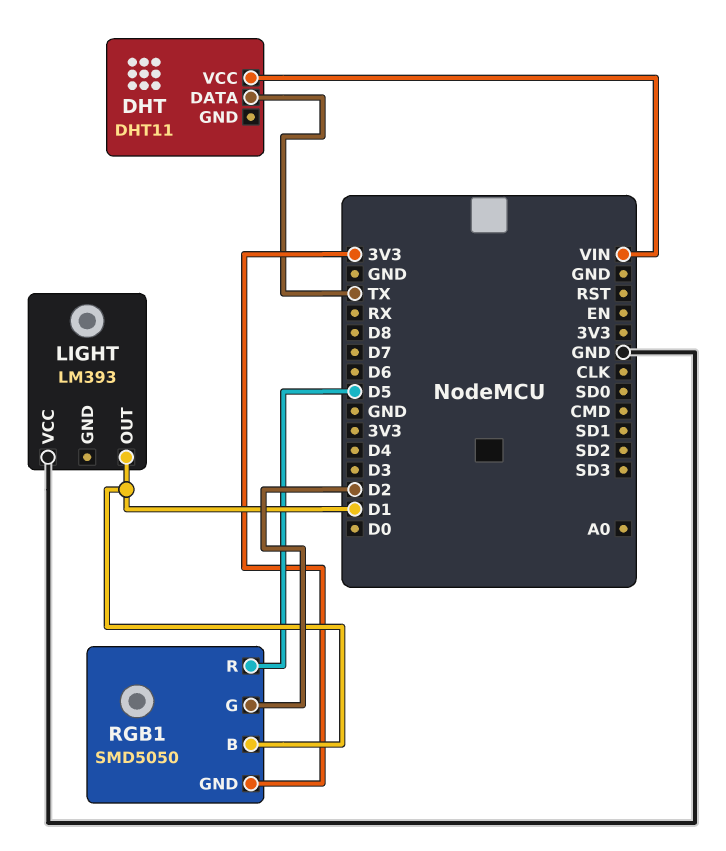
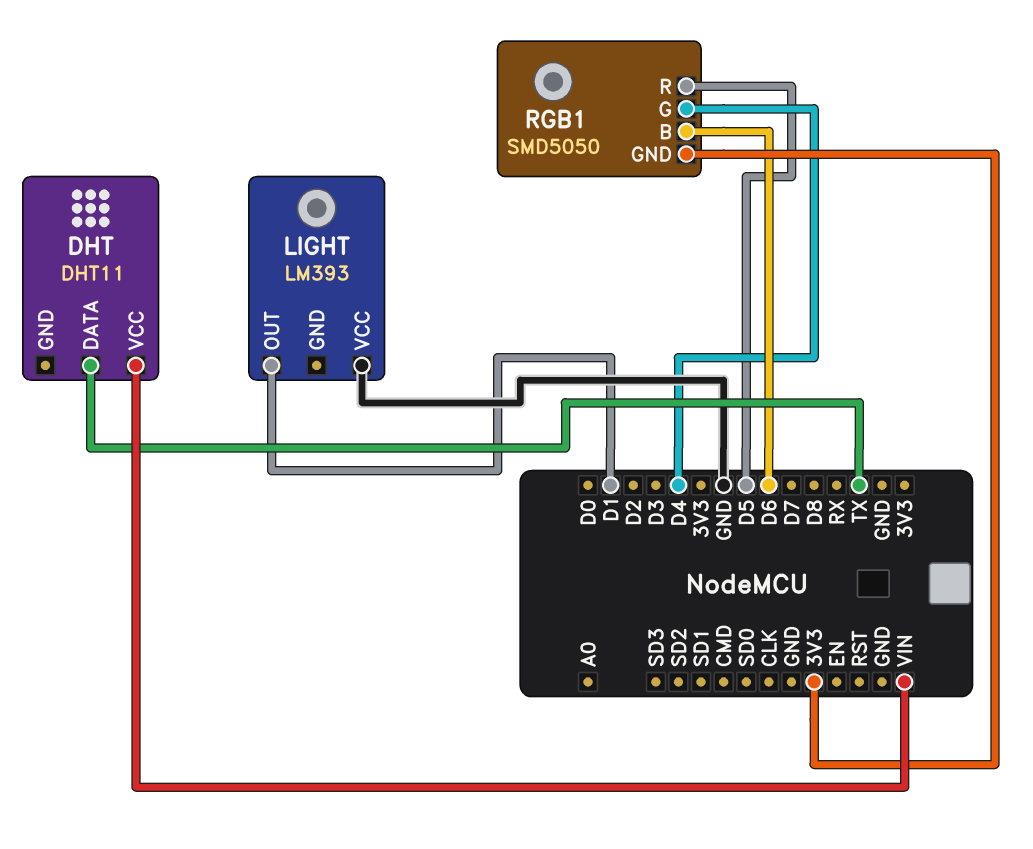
RGB1 pin B: D1 -> D6
RGB1 pin G: D2 -> D4

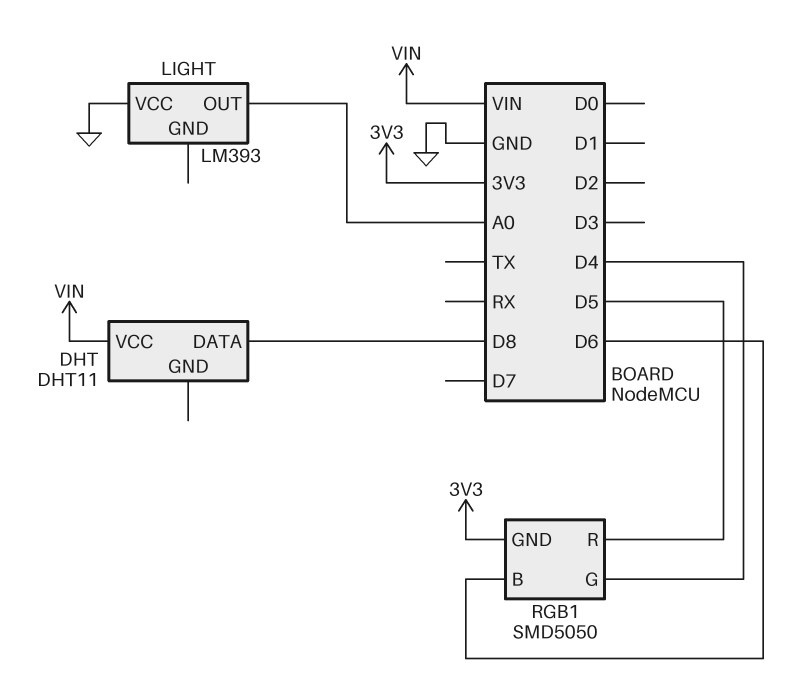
DHT pin DATA: TX -> D8
LIGHT pin OUT: D1 -> A0

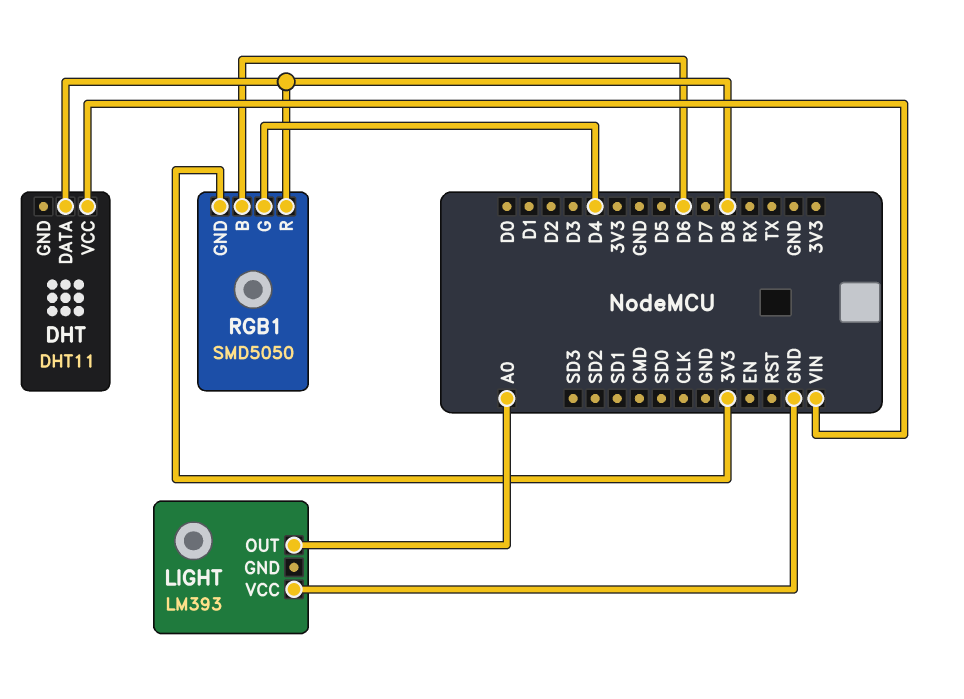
RGB1 pin R: D5 -> D8

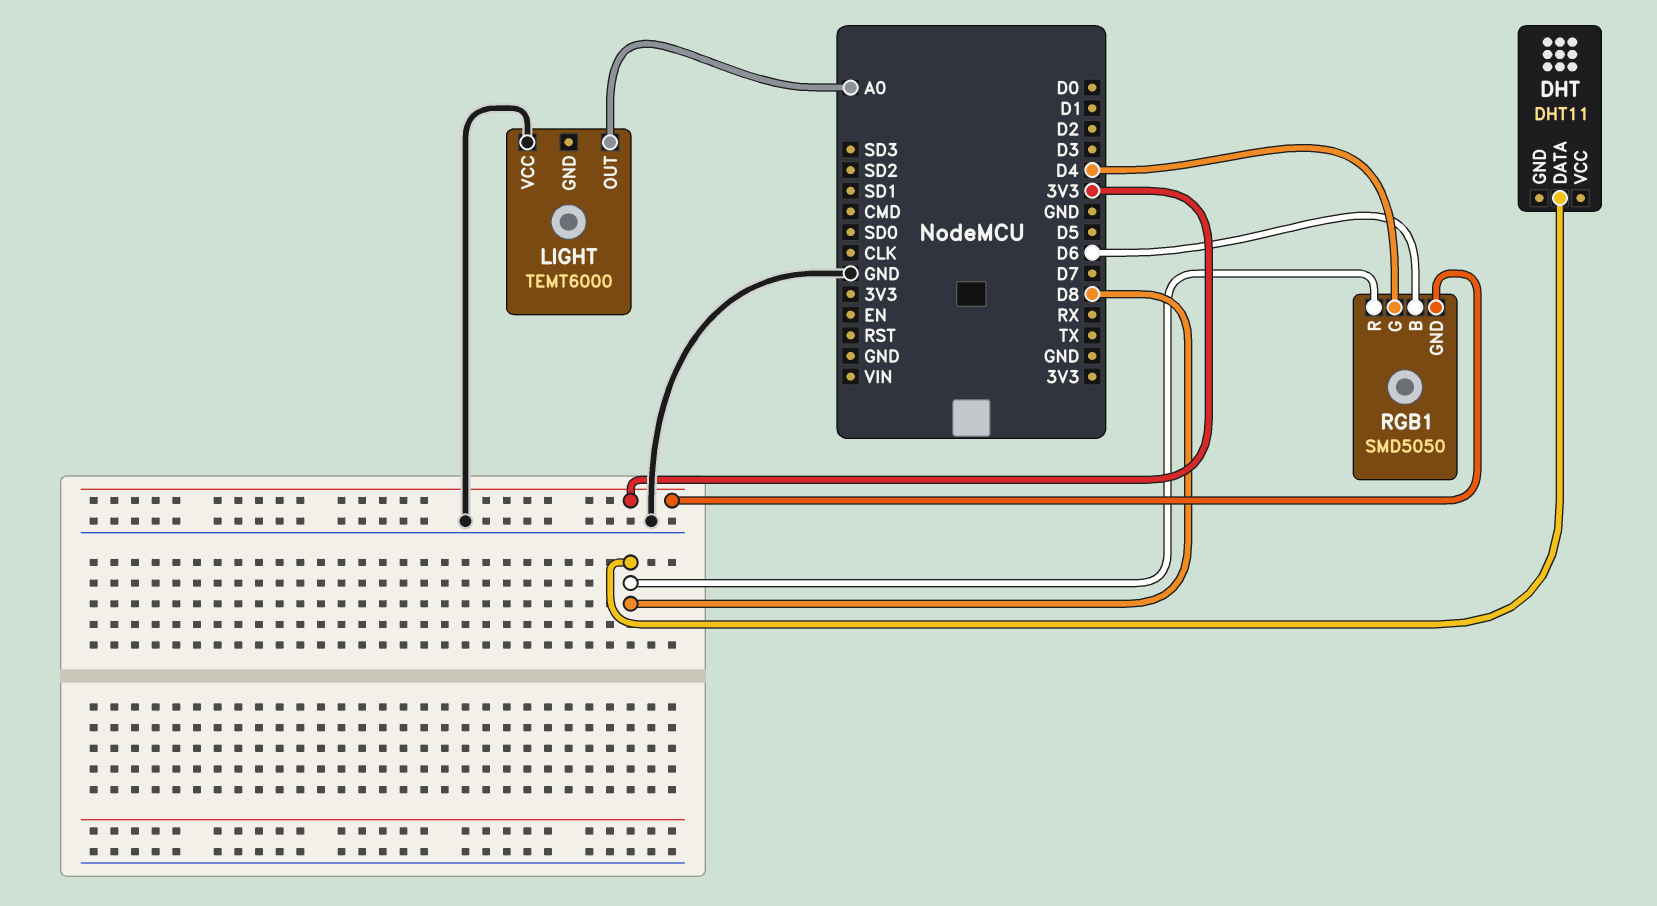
DHT pin VCC: VIN -> none
LIGHT: LM393 -> TEMT6000

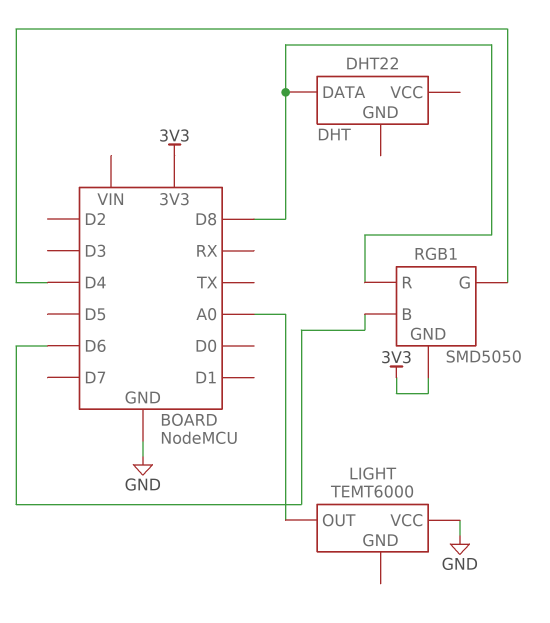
DHT: DHT11 -> DHT22

